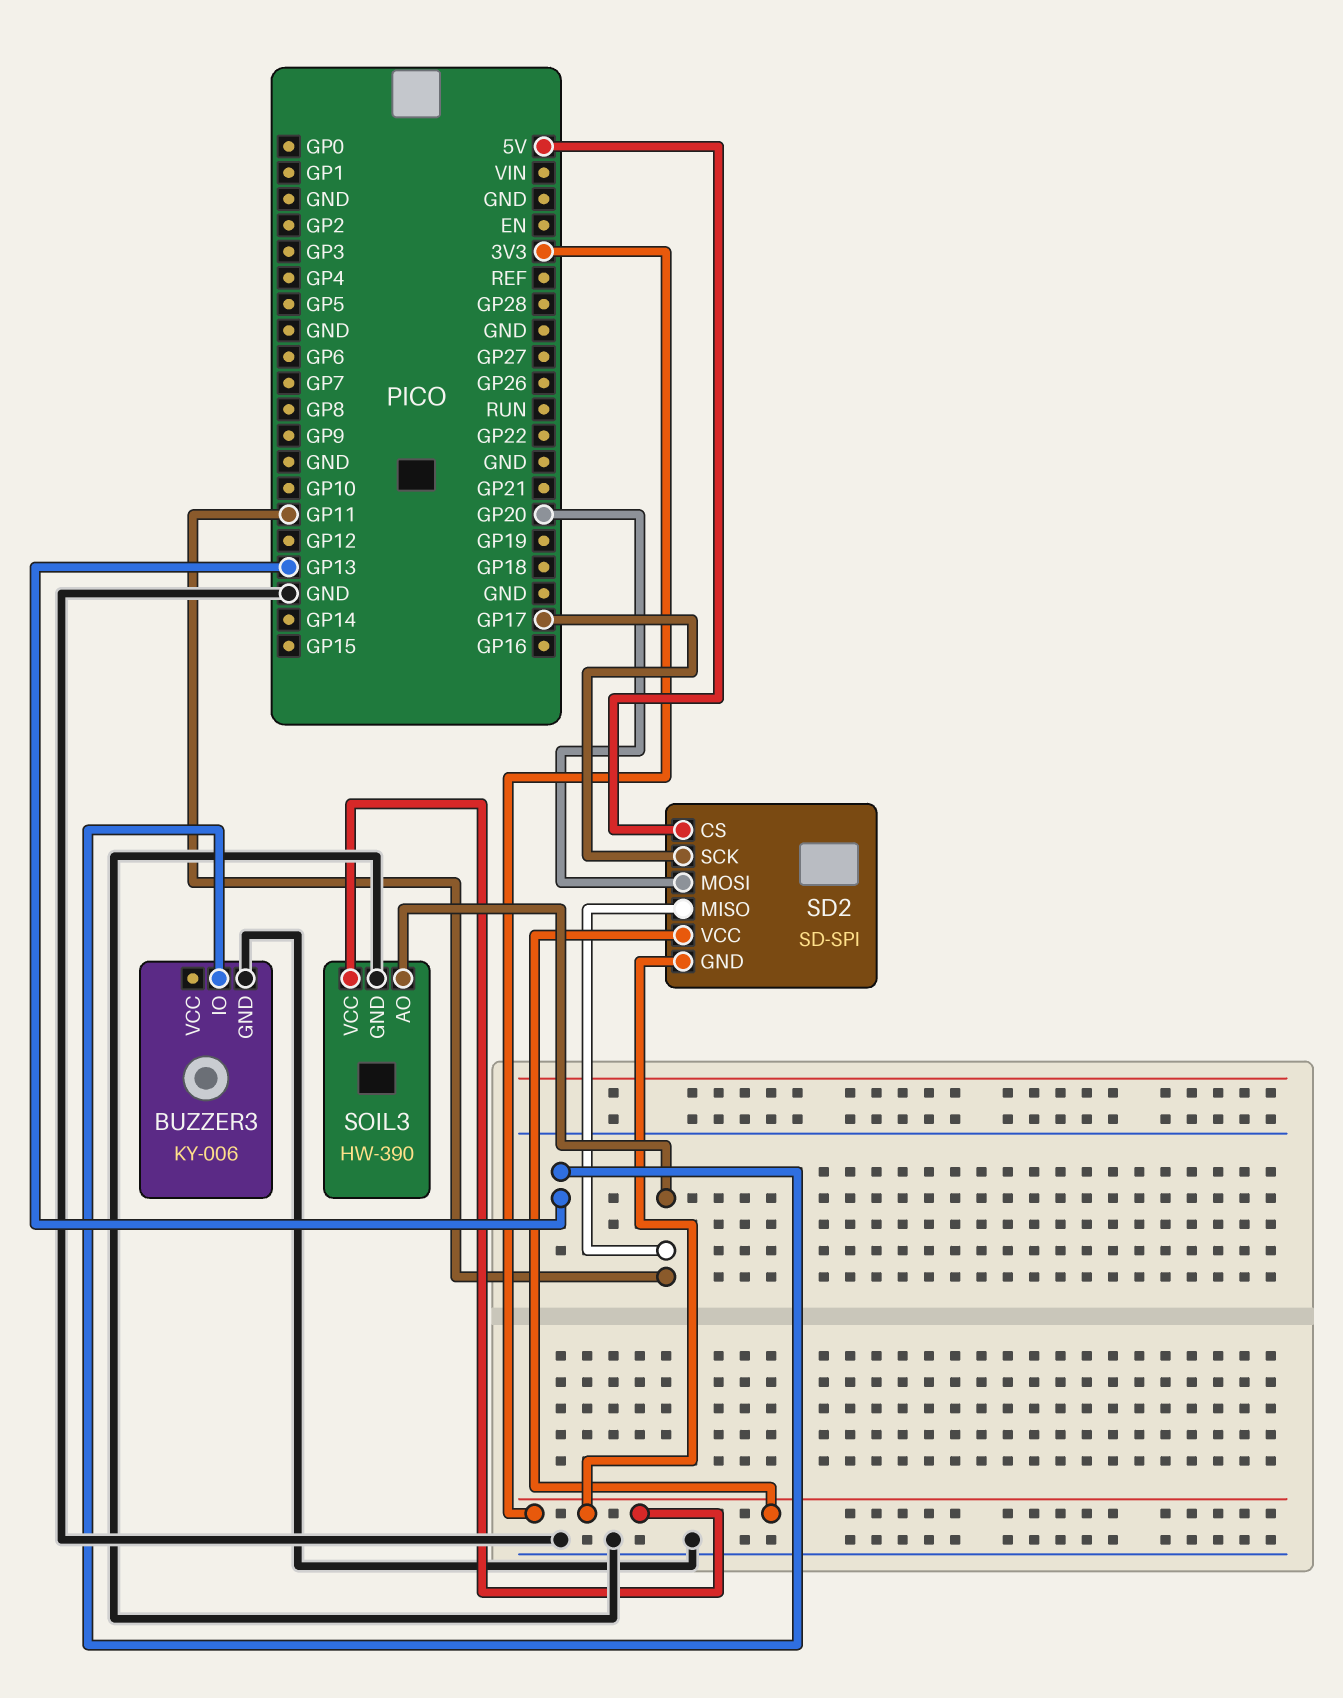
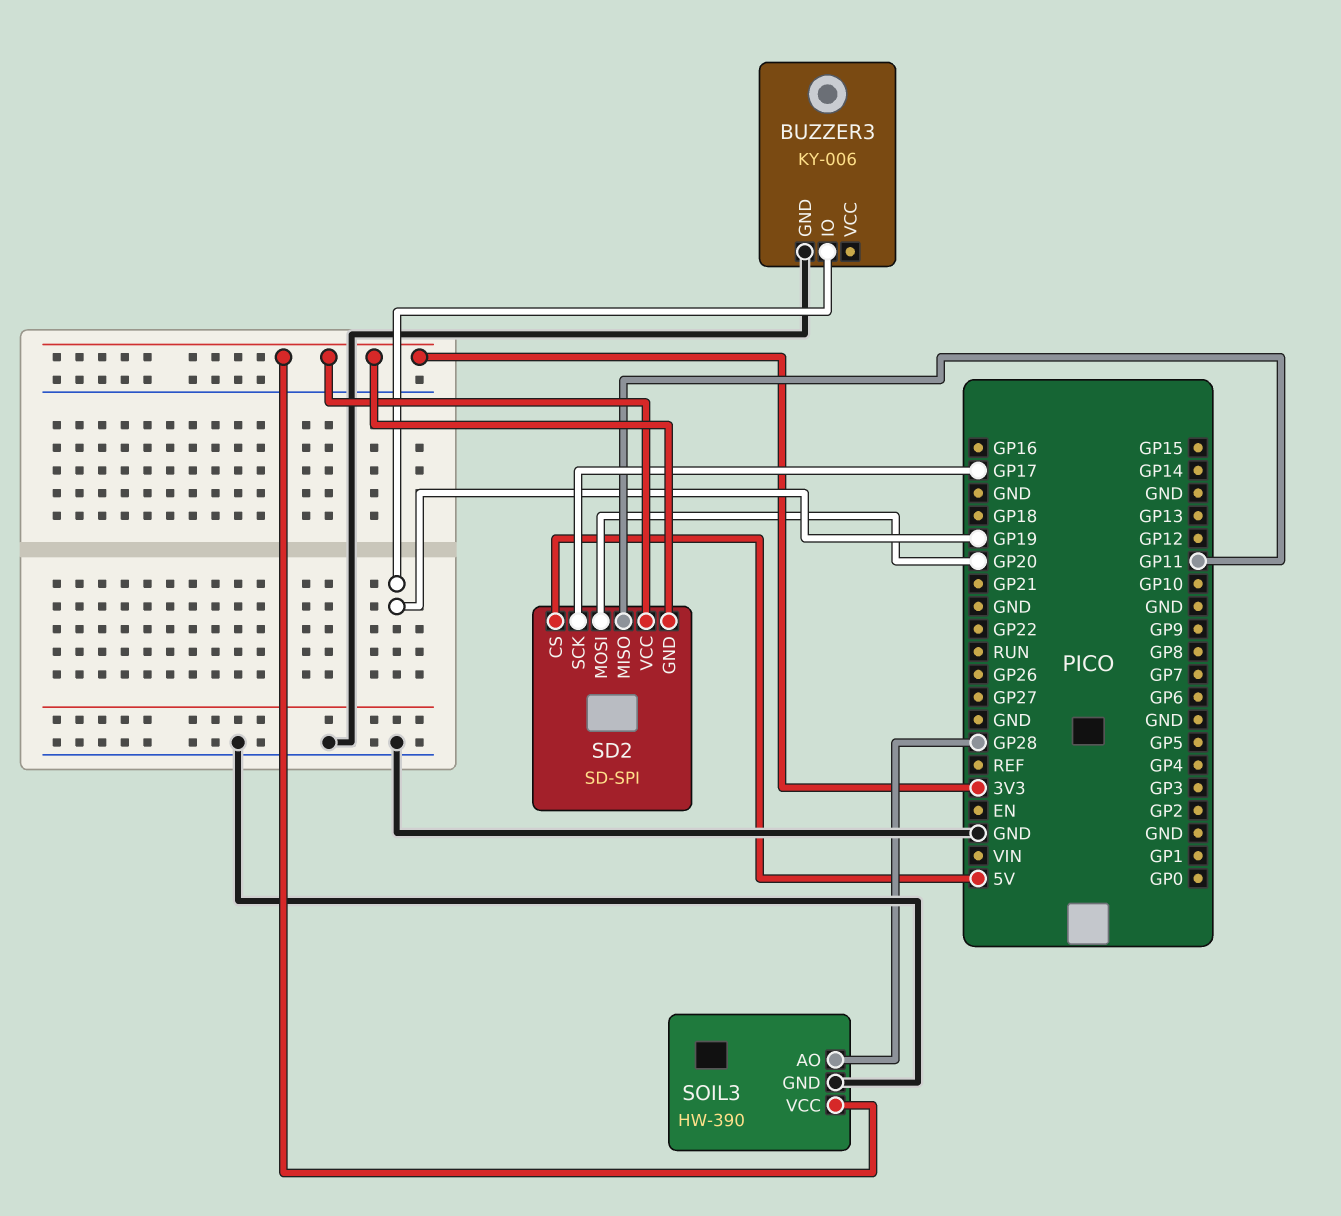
BUZZER3 pin IO: GP13 -> GP19
SOIL3 pin AO: GP11 -> GP28

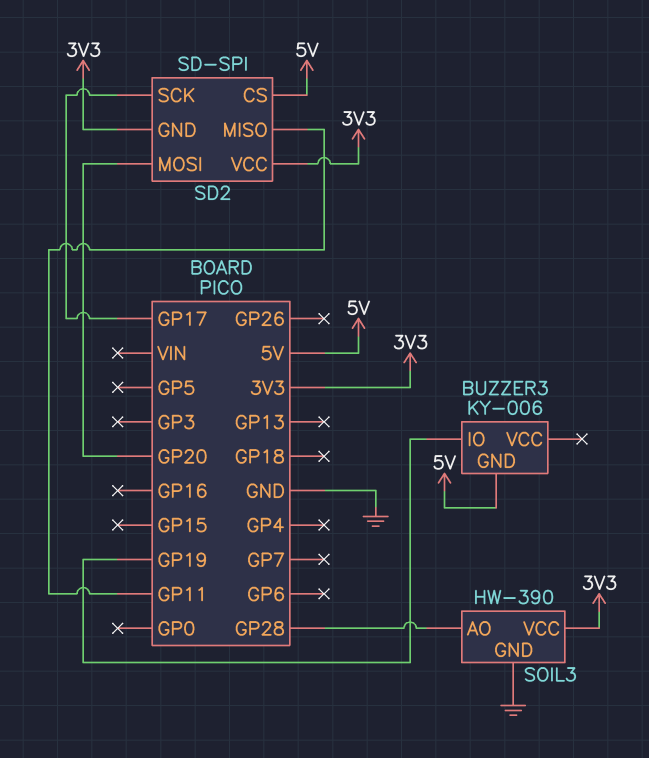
BUZZER3 pin GND: GND -> 5V

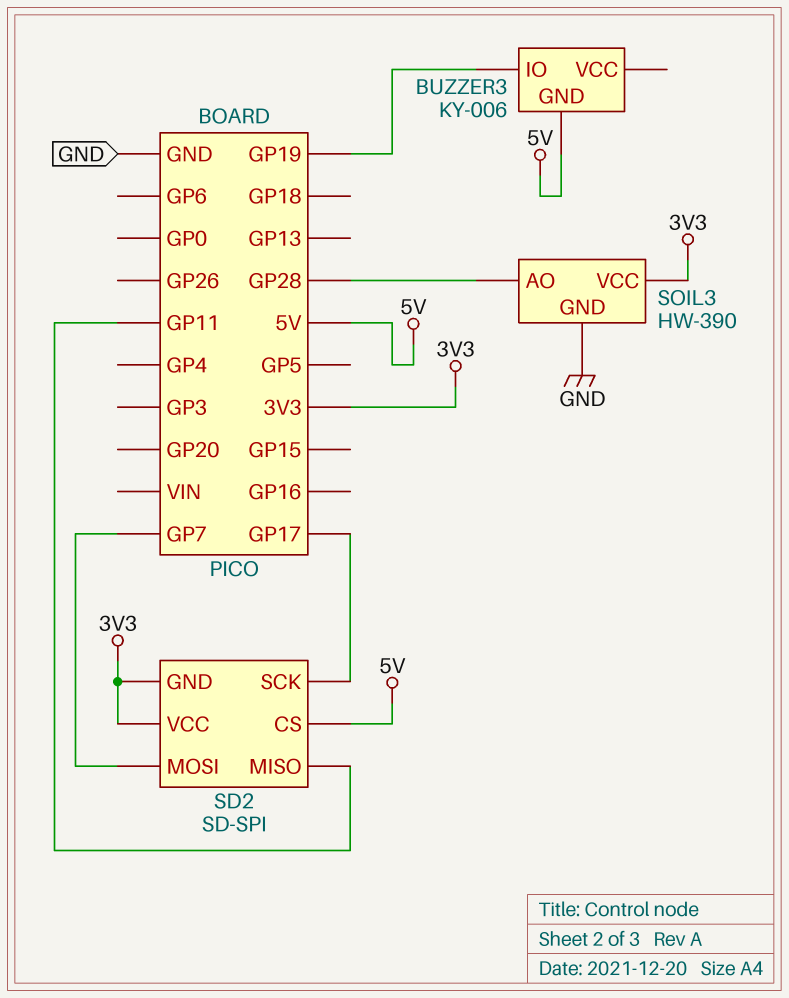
SD2 pin MOSI: GP20 -> GP7

